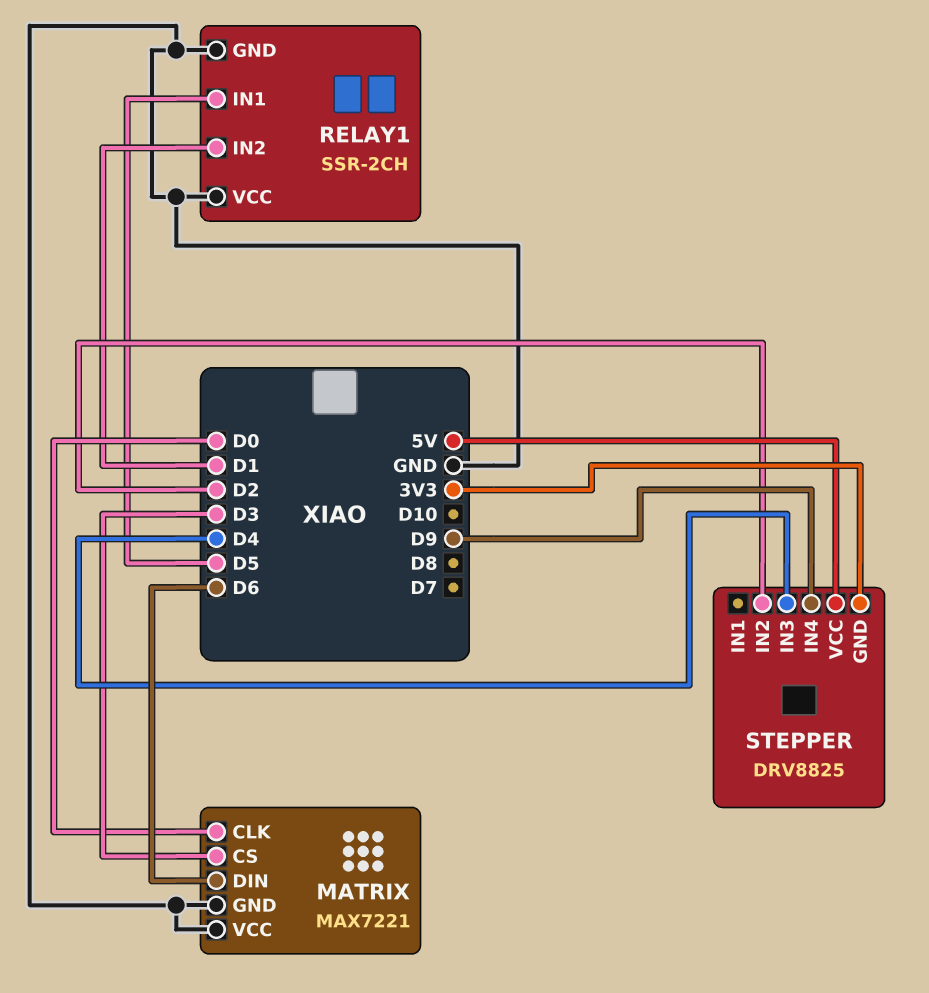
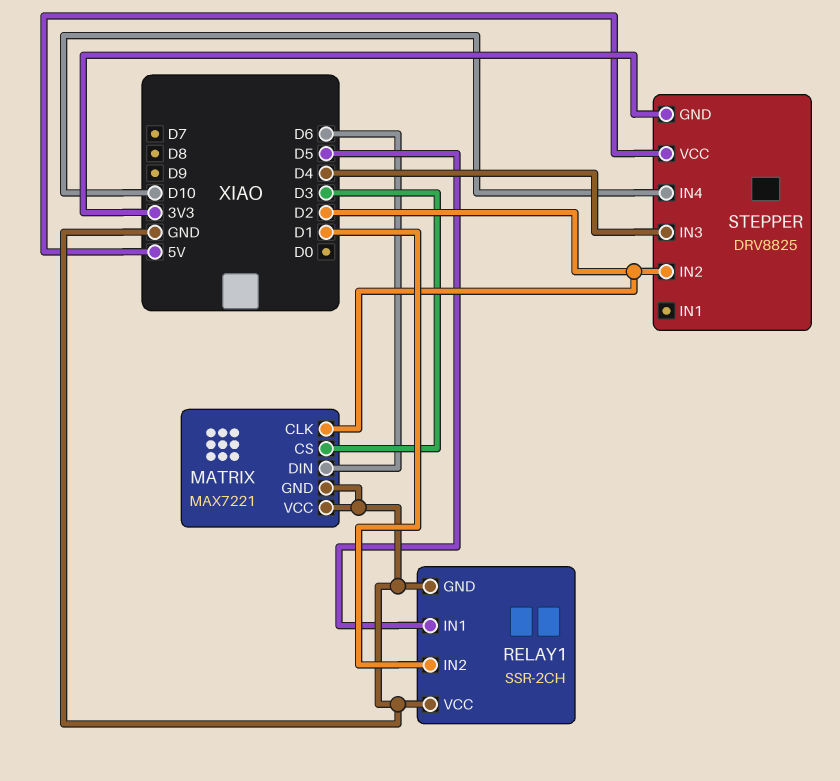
MATRIX pin CLK: D0 -> D2
STEPPER pin IN4: D9 -> D10

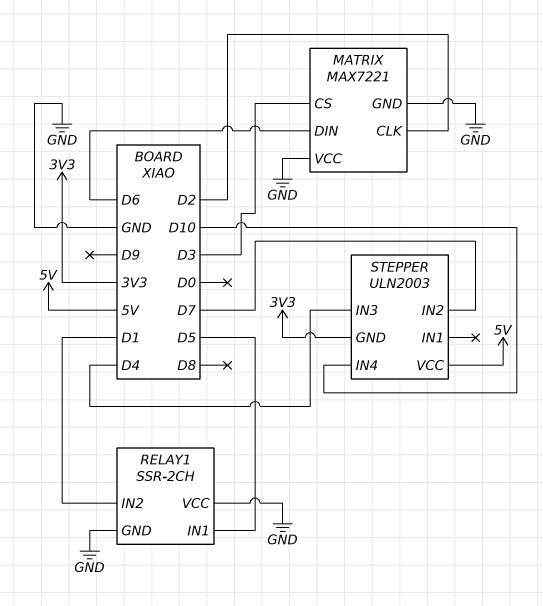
STEPPER: DRV8825 -> ULN2003
STEPPER pin IN2: D2 -> D7

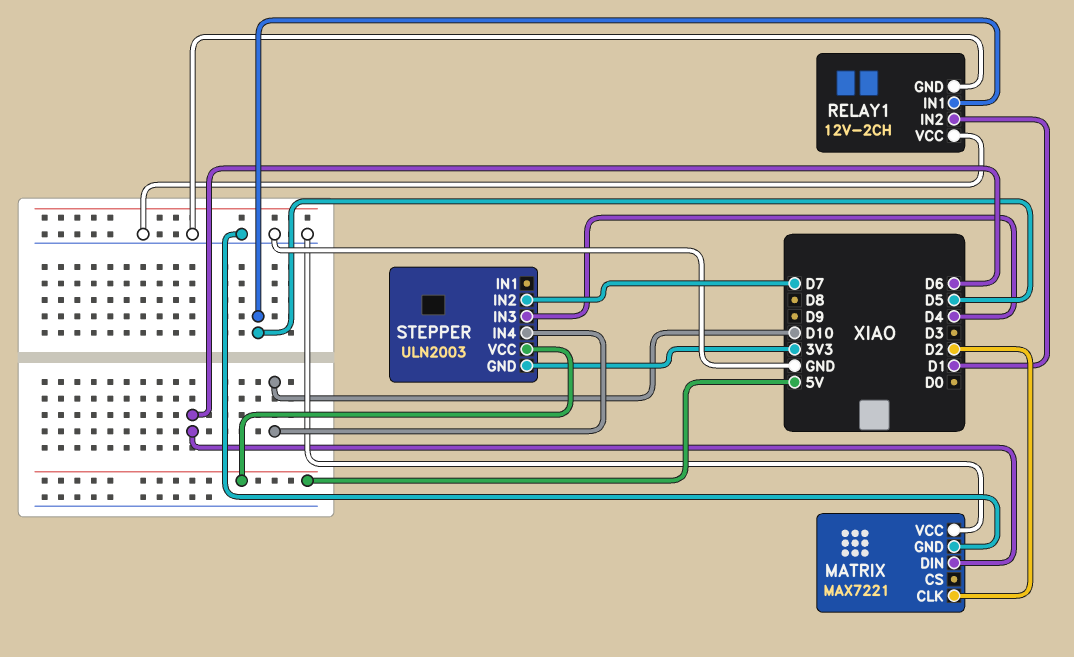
MATRIX pin CS: D3 -> none
RELAY1: SSR-2CH -> 12V-2CH

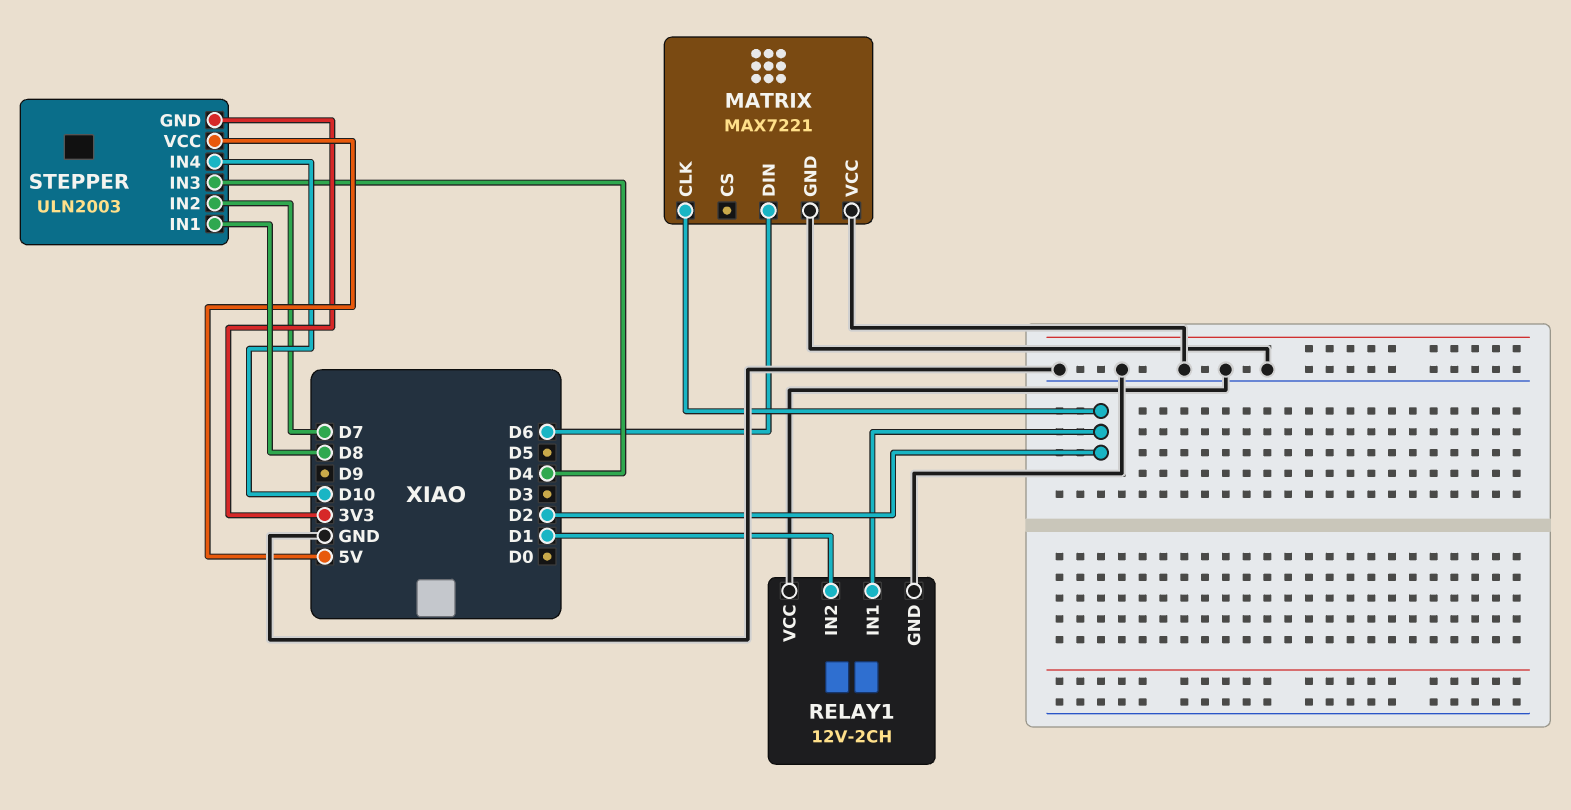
RELAY1 pin IN1: D5 -> D2
STEPPER pin IN1: none -> D8

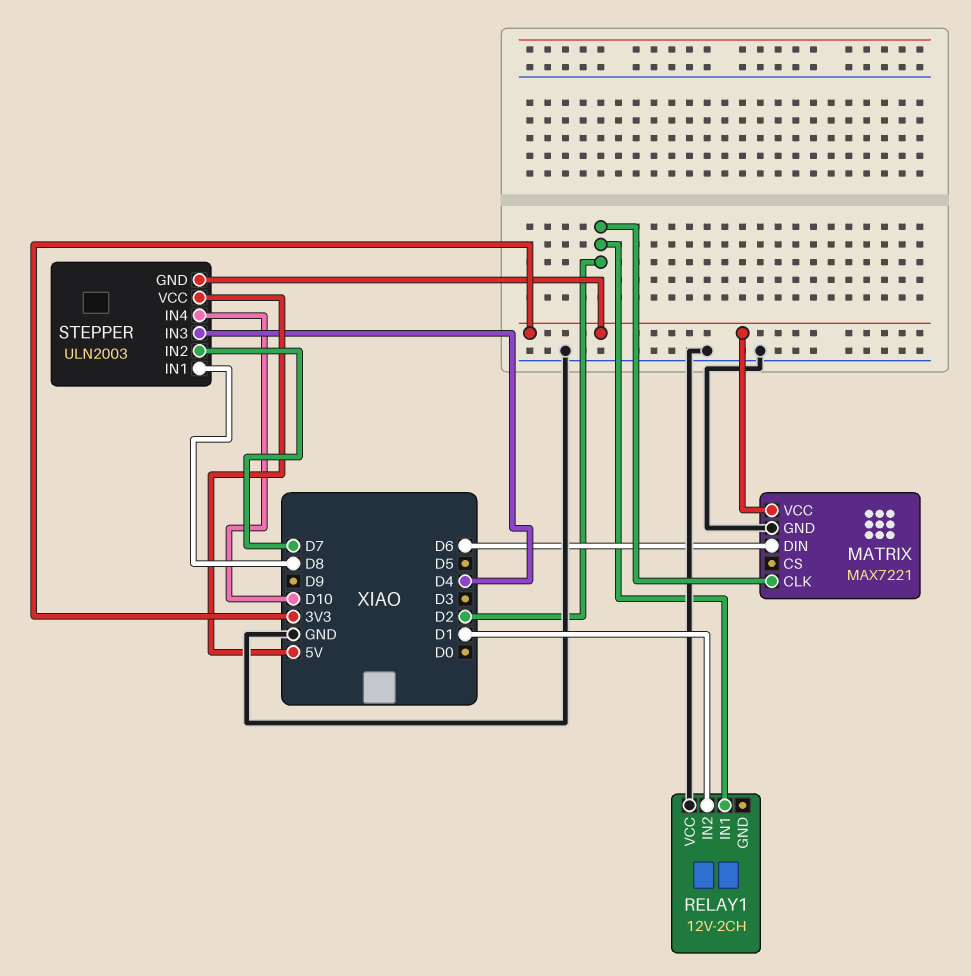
MATRIX pin VCC: GND -> 3V3
RELAY1 pin GND: GND -> none

